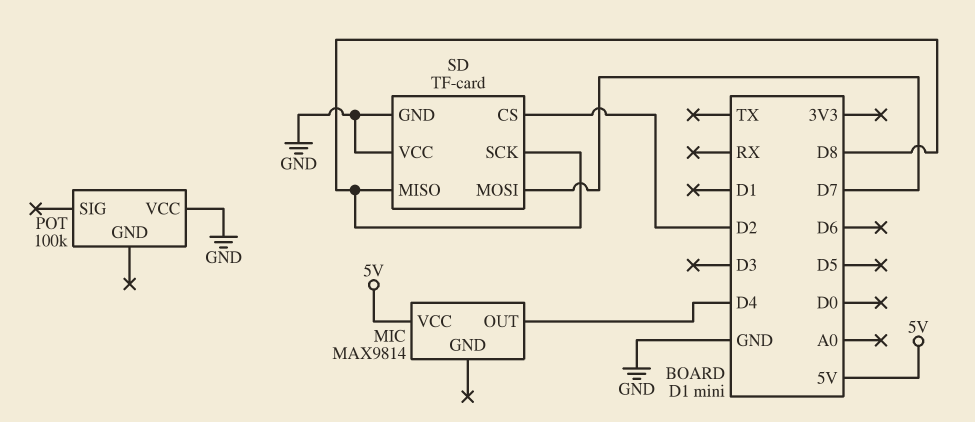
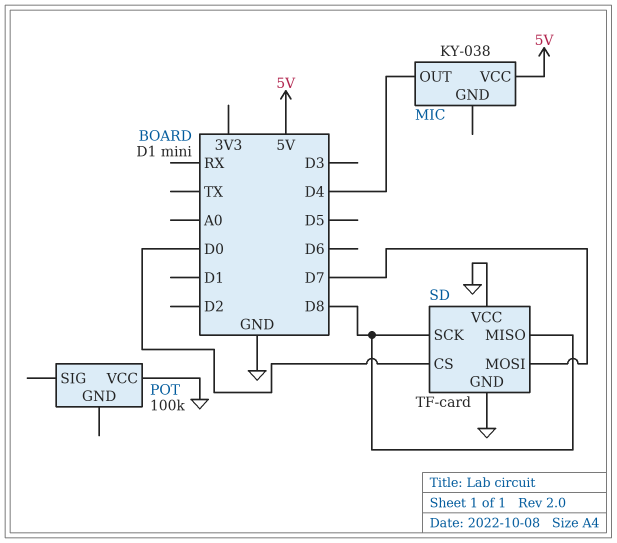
MIC: MAX9814 -> KY-038
SD pin CS: D2 -> D0

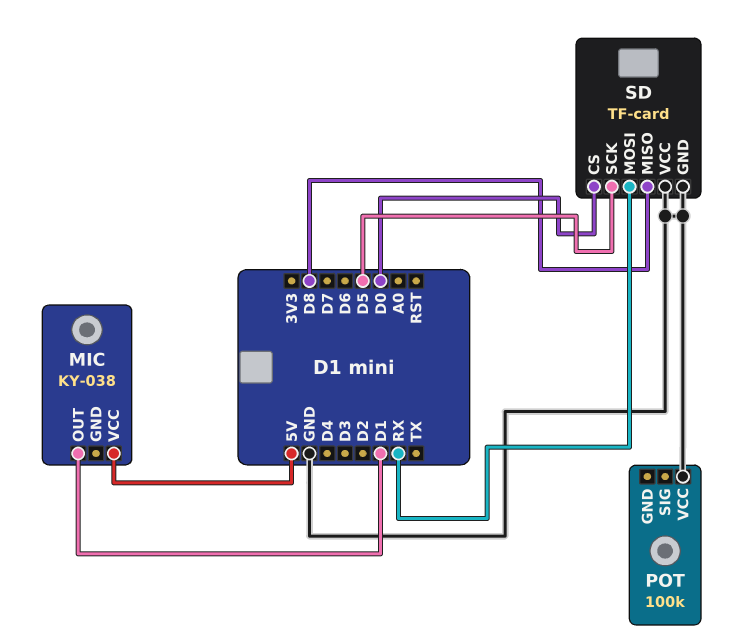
MIC pin OUT: D4 -> D1
SD pin MOSI: D7 -> RX
SD pin SCK: D8 -> D5

